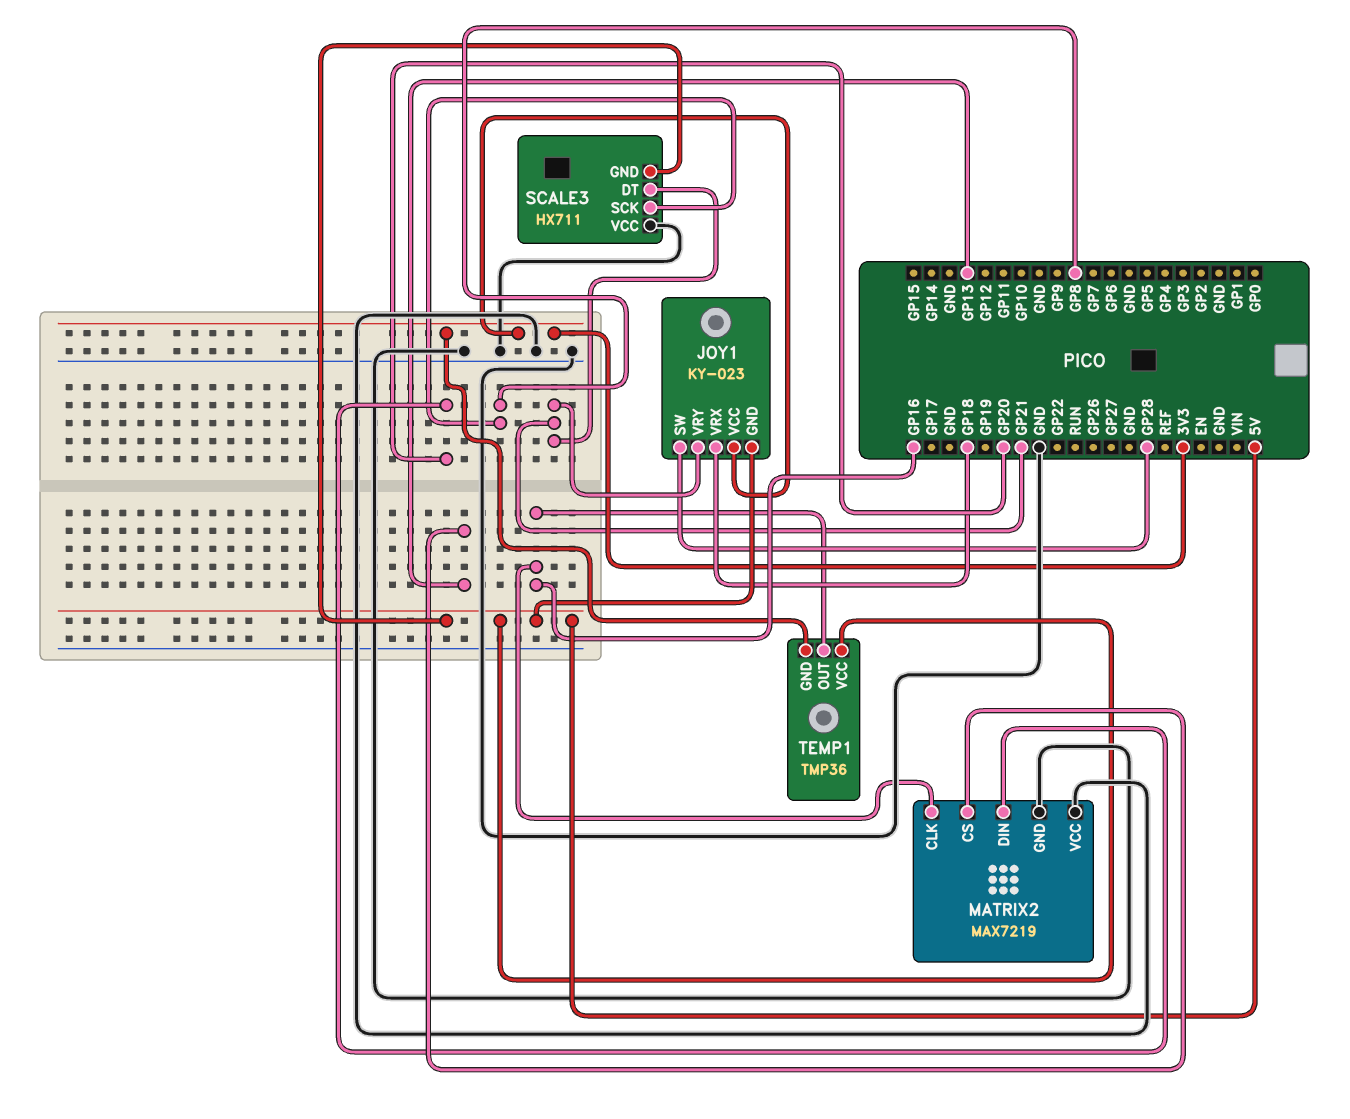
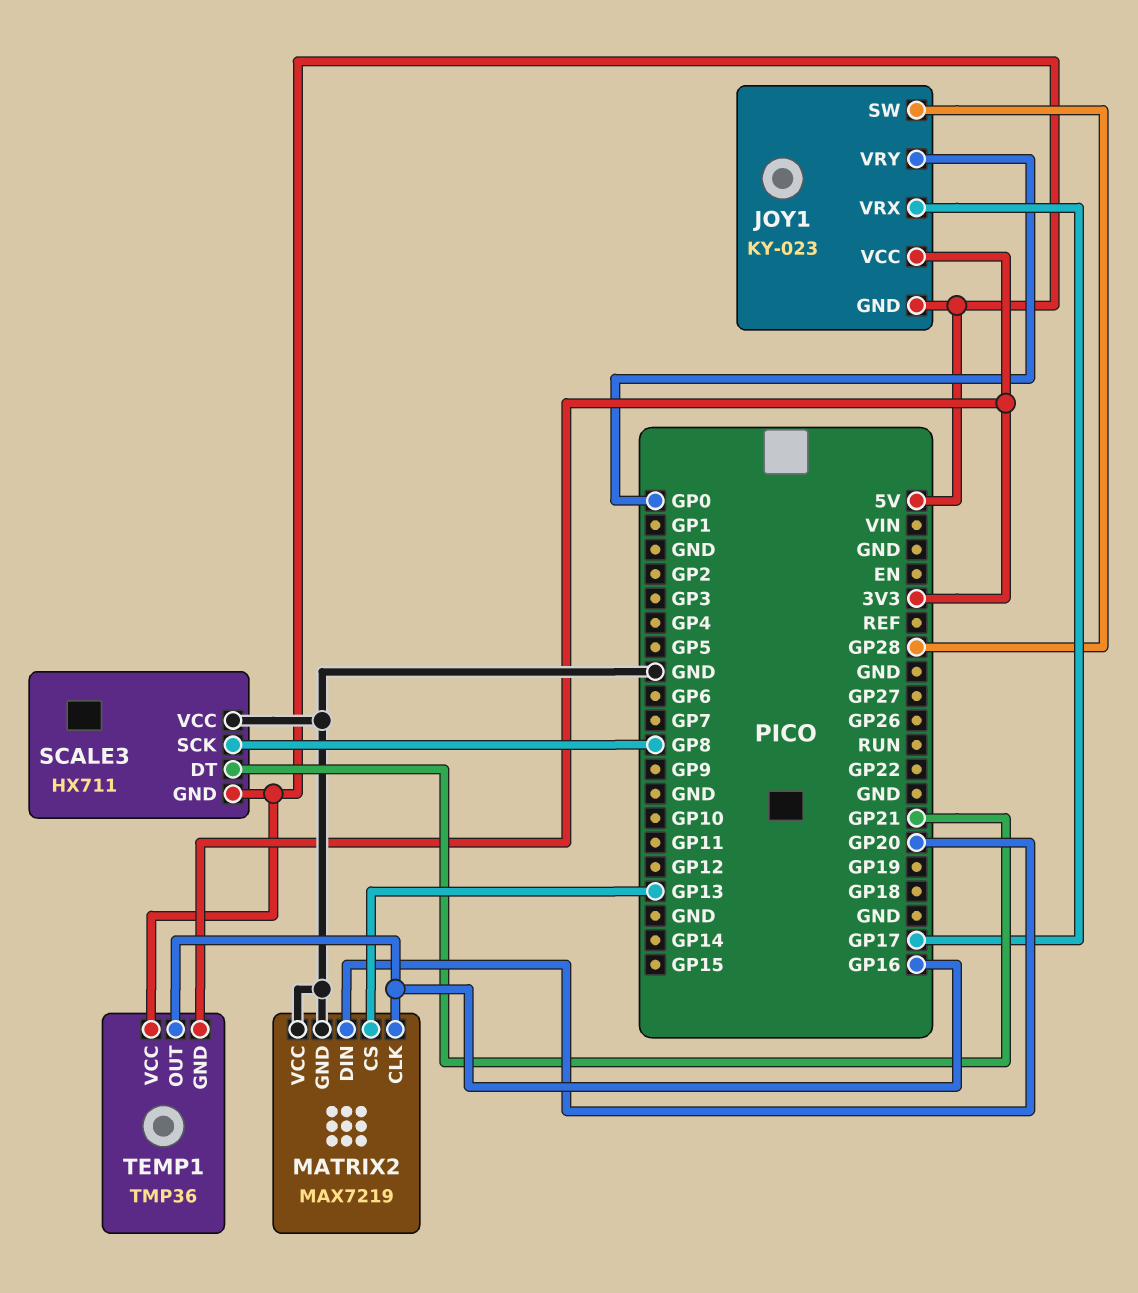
JOY1 pin VRX: GP18 -> GP17
JOY1 pin VRY: GP21 -> GP0

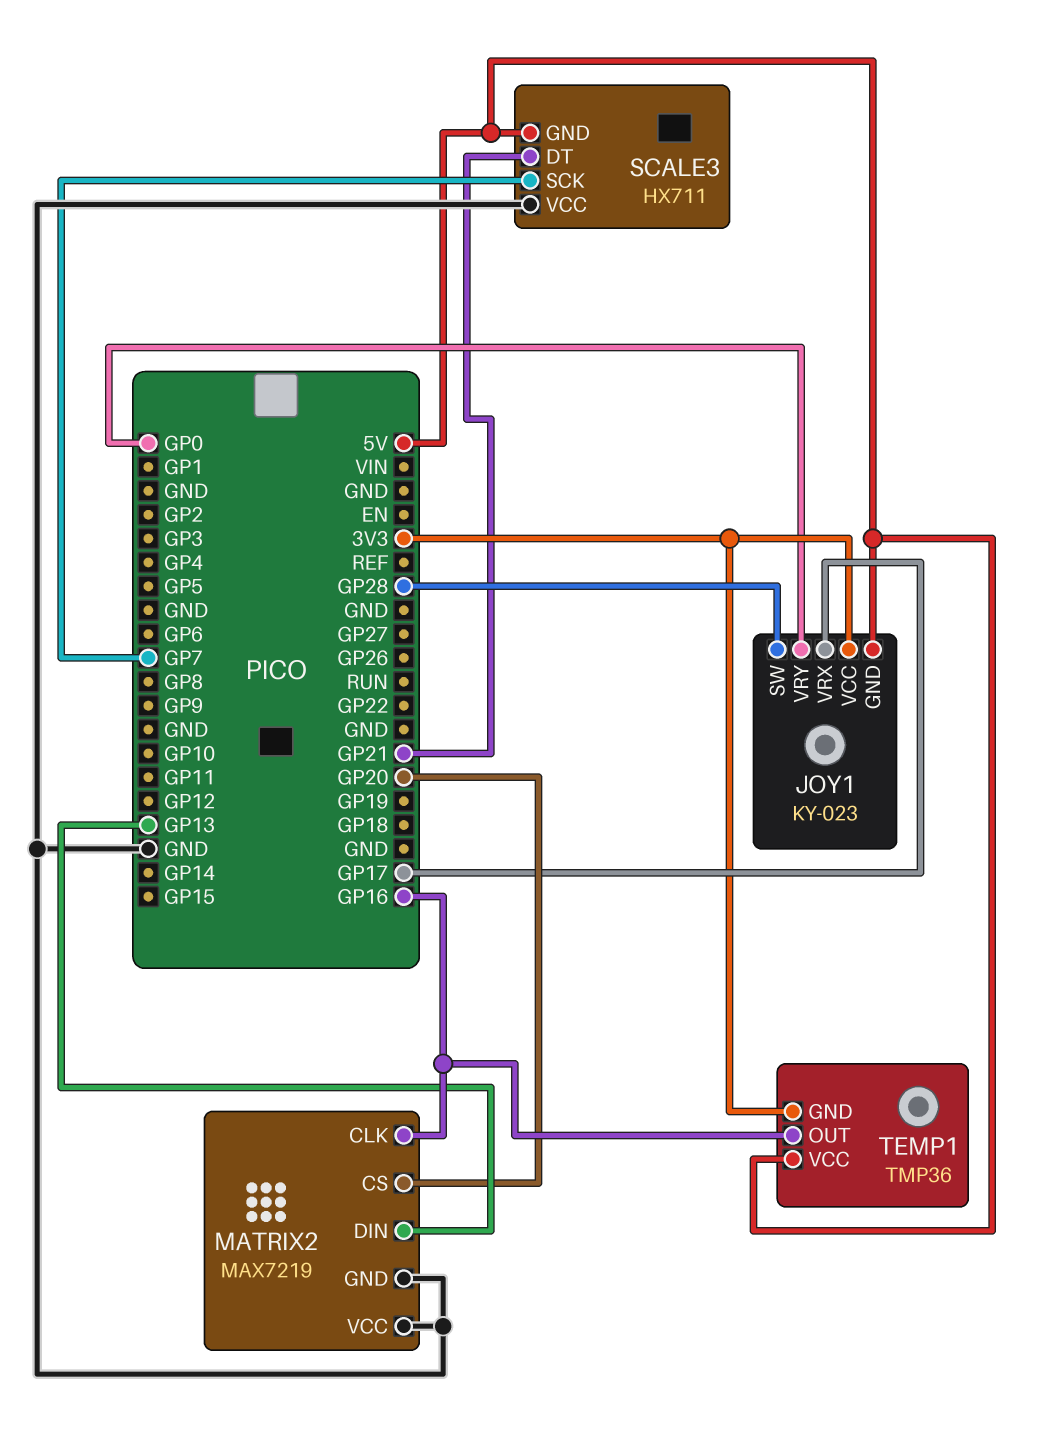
MATRIX2 pin CS: GP13 -> GP20
MATRIX2 pin DIN: GP20 -> GP13
SCALE3 pin SCK: GP8 -> GP7

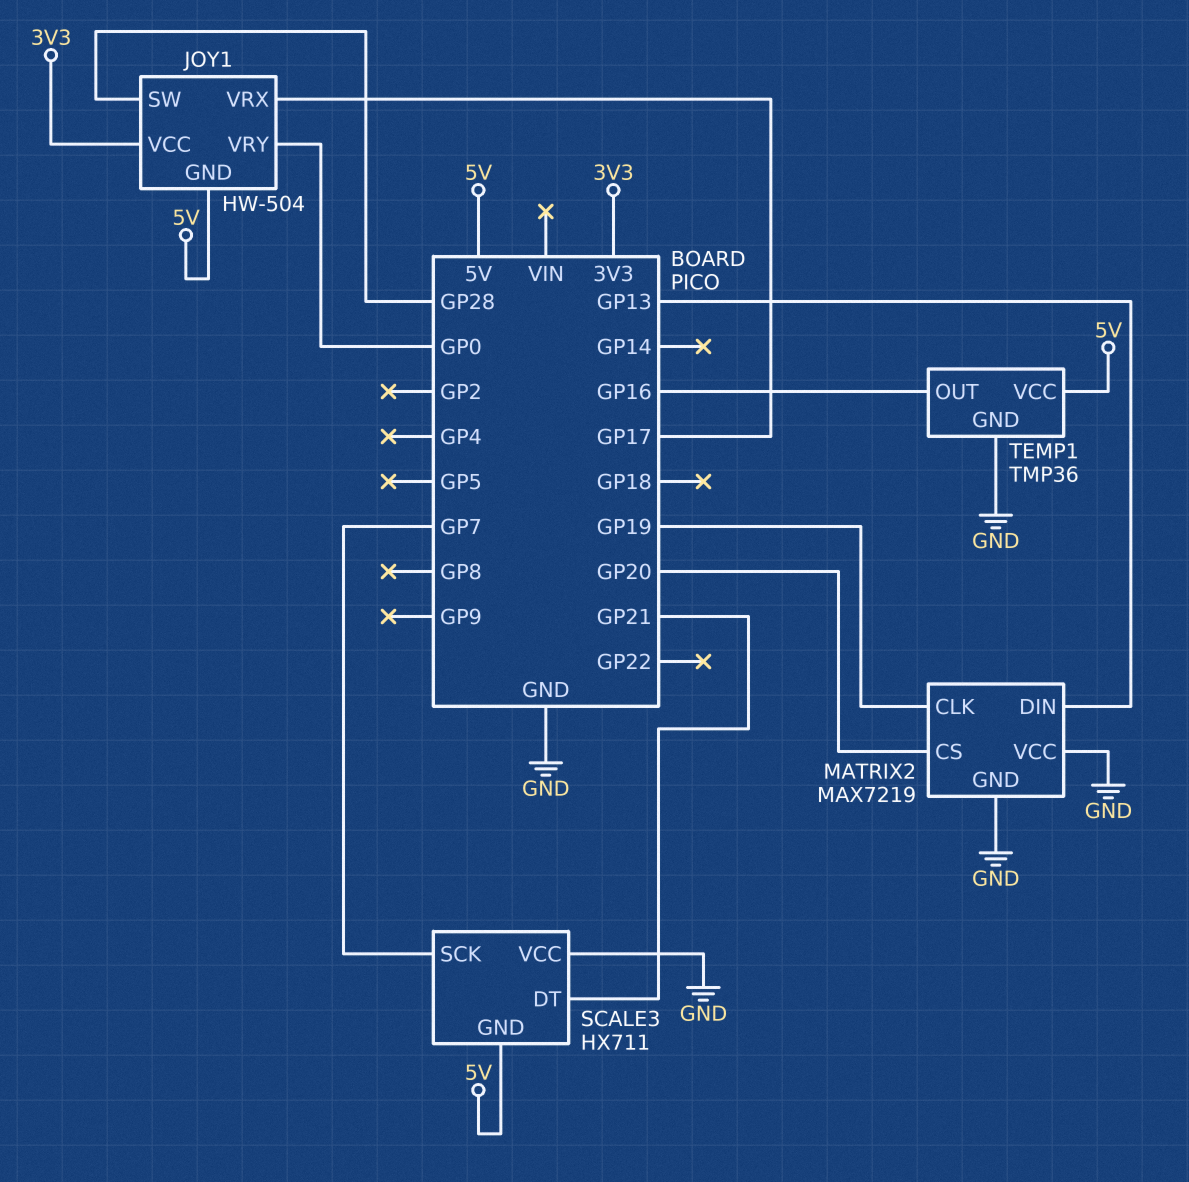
JOY1: KY-023 -> HW-504
MATRIX2 pin CLK: GP16 -> GP19
TEMP1 pin GND: 3V3 -> GND

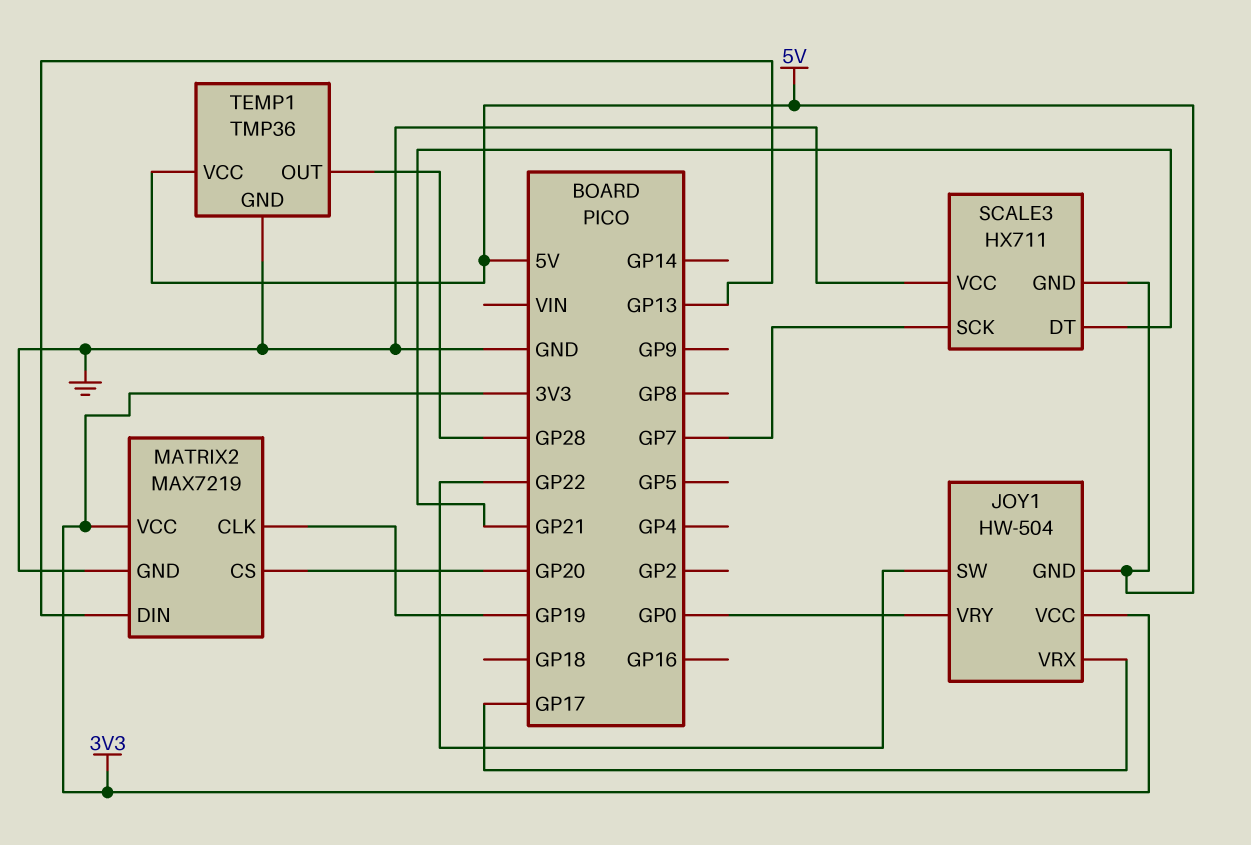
JOY1 pin SW: GP28 -> GP22
MATRIX2 pin VCC: GND -> 3V3
TEMP1 pin OUT: GP16 -> GP28

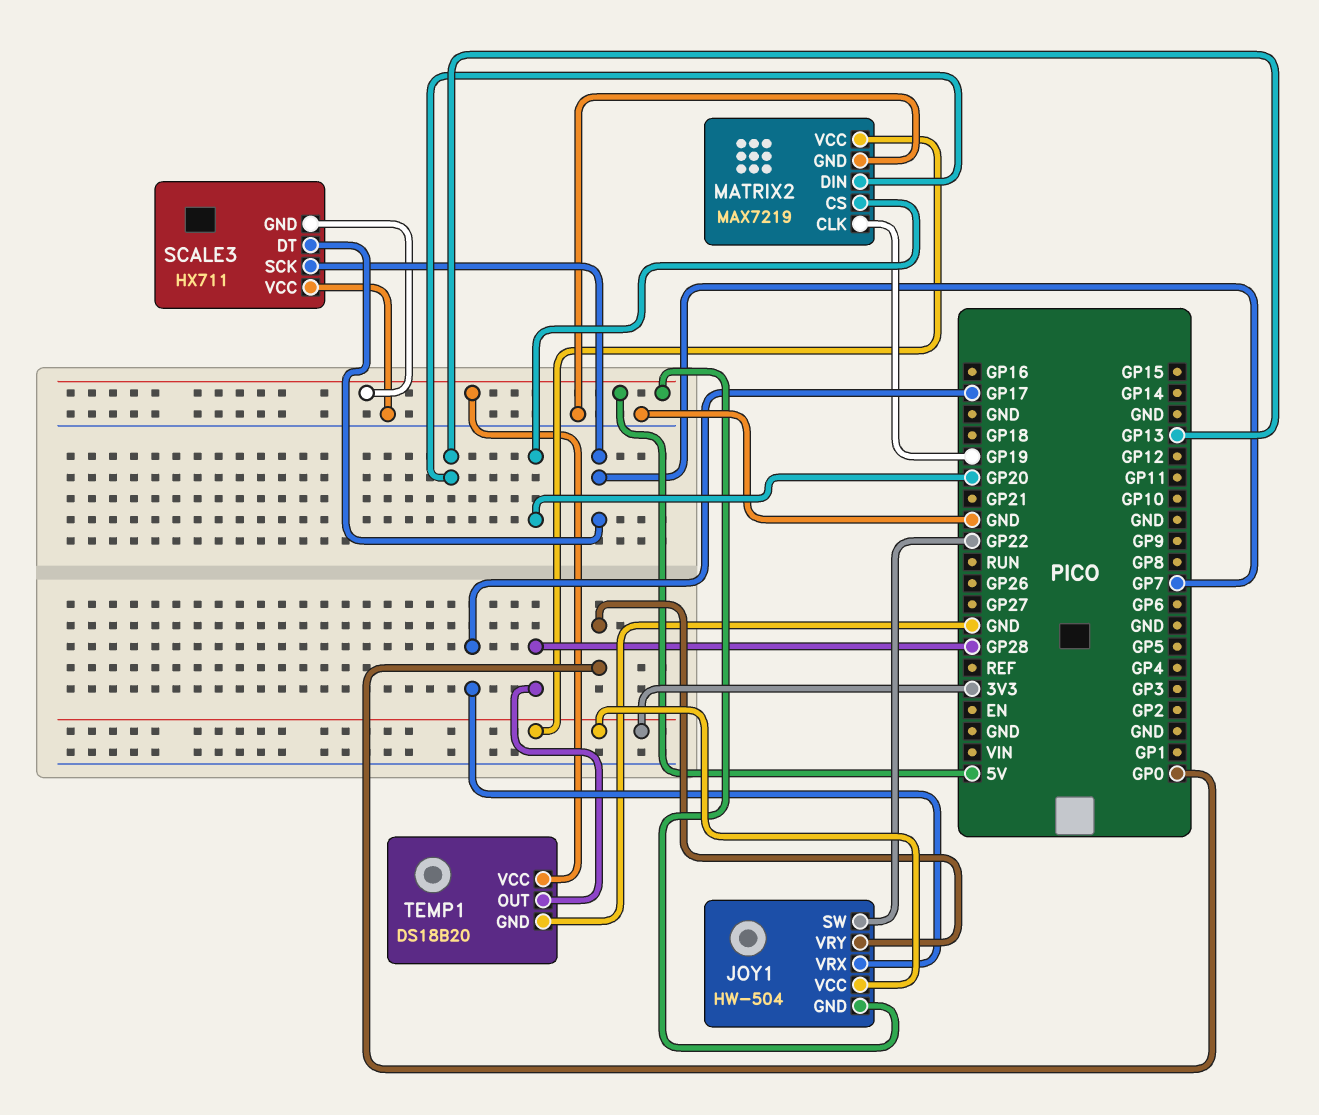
SCALE3 pin DT: GP21 -> GP7
TEMP1: TMP36 -> DS18B20

